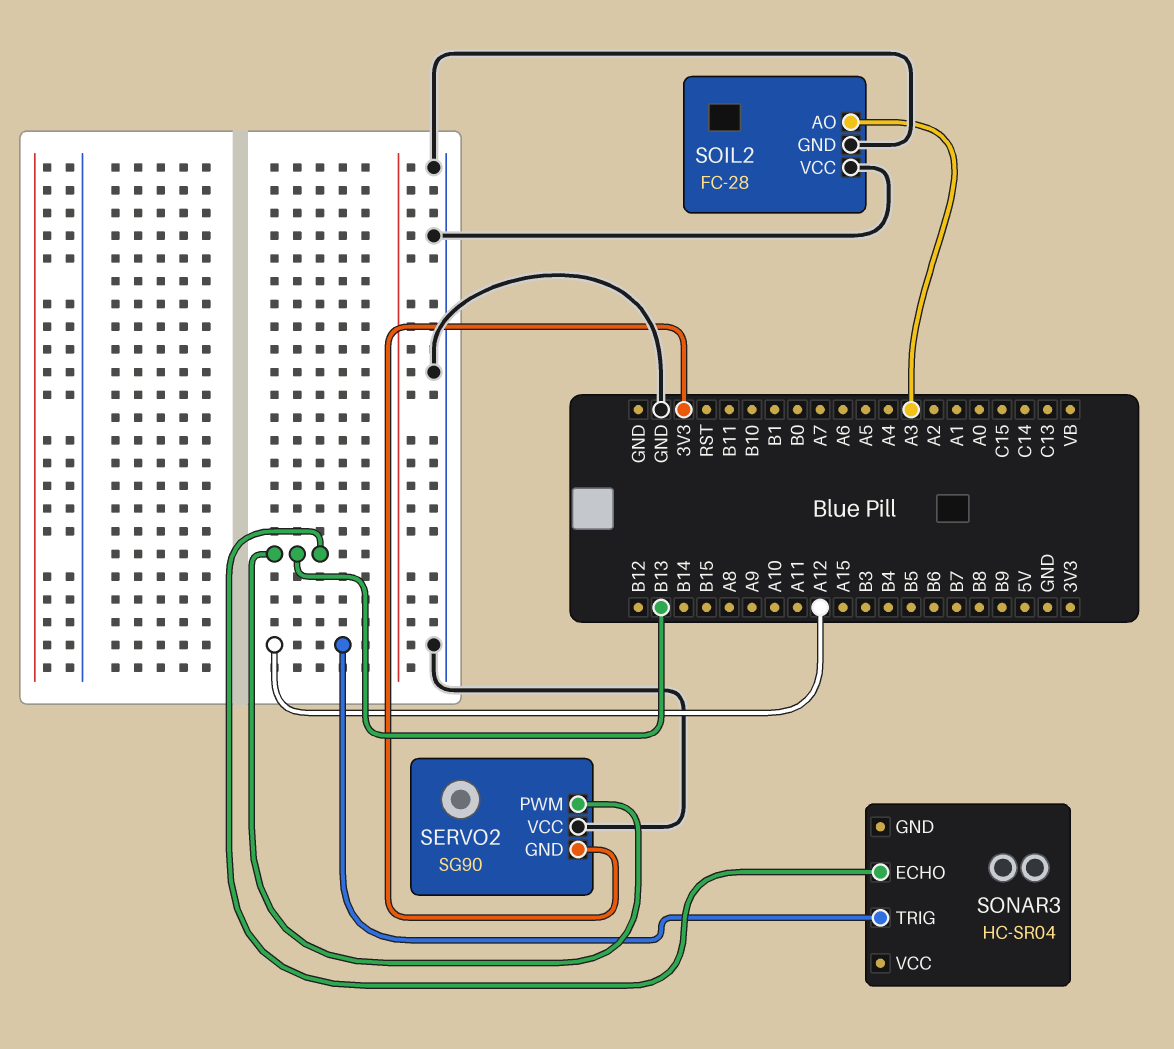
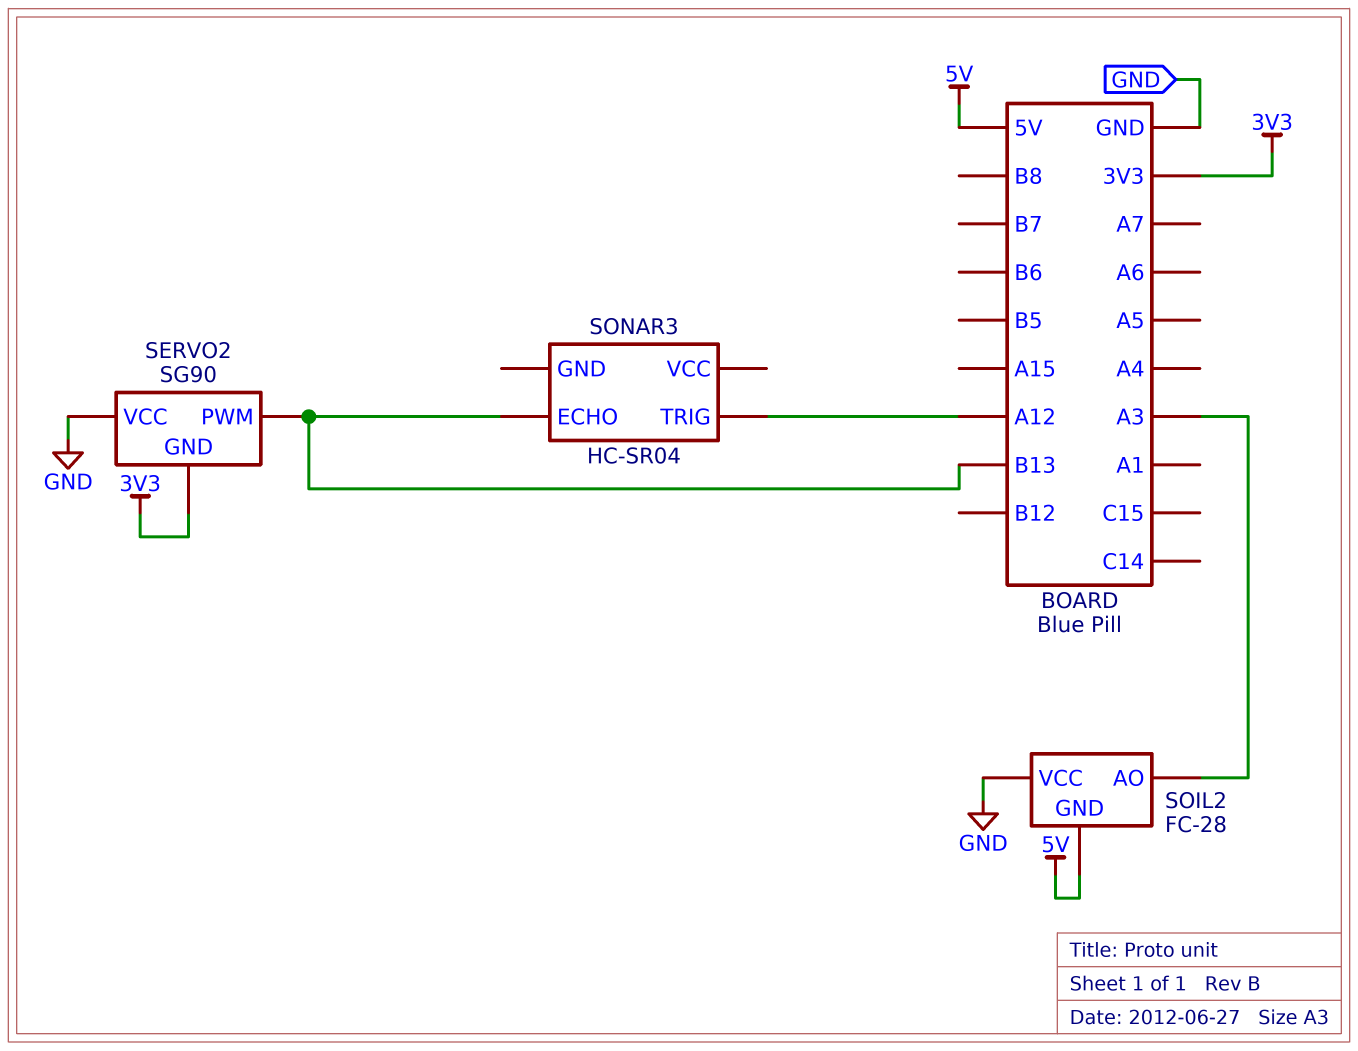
SOIL2 pin GND: GND -> 5V

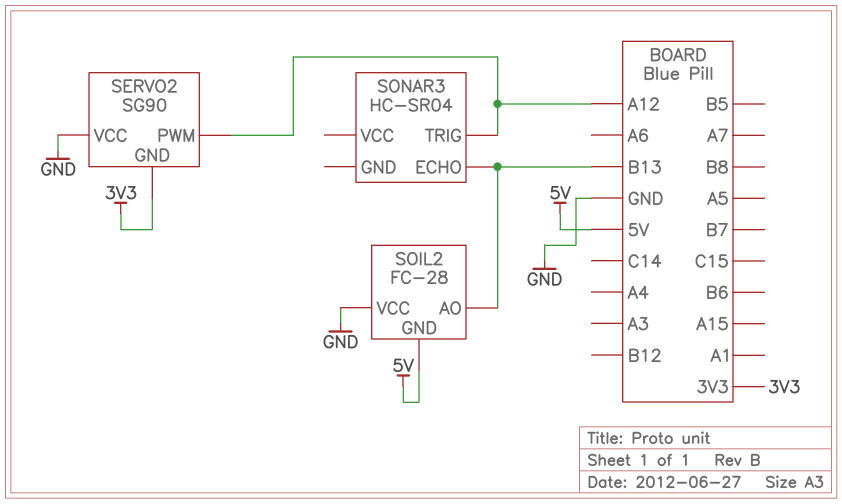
SERVO2 pin PWM: B13 -> A12
SOIL2 pin AO: A3 -> B13

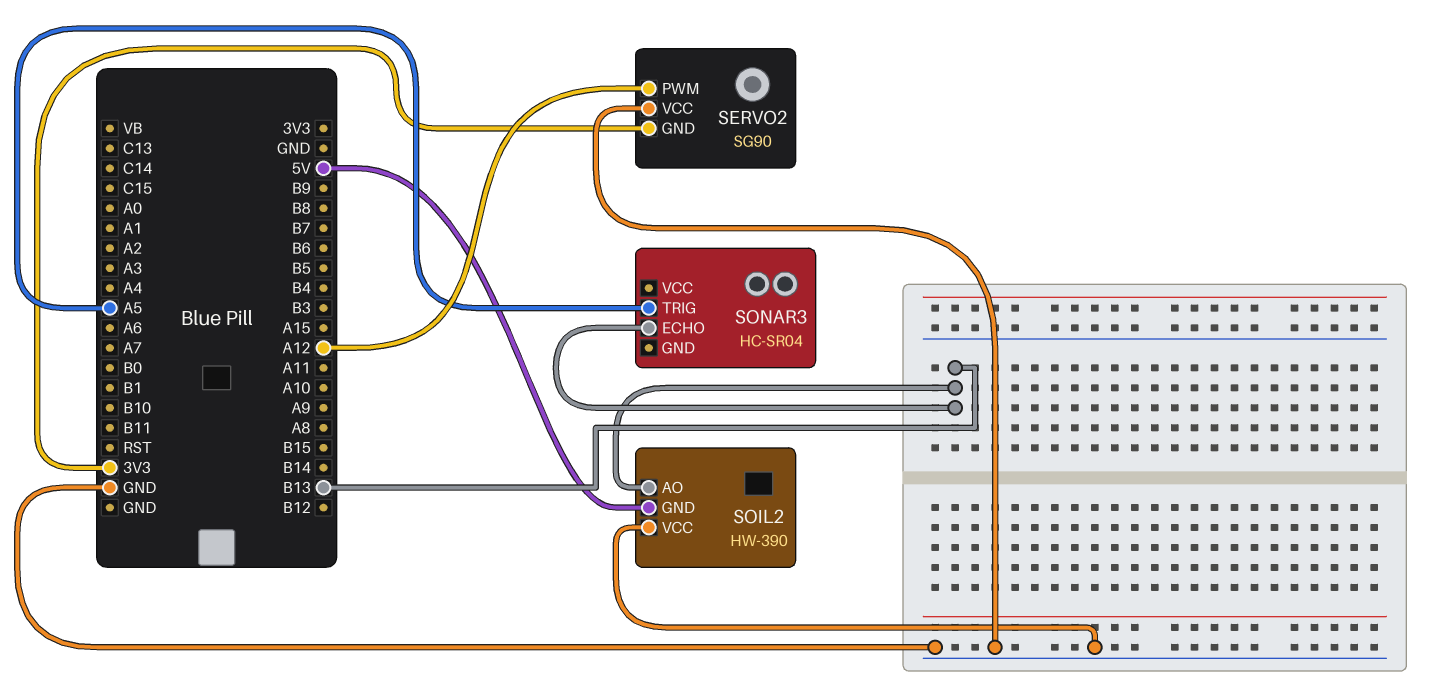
SOIL2: FC-28 -> HW-390
SONAR3 pin TRIG: A12 -> A5

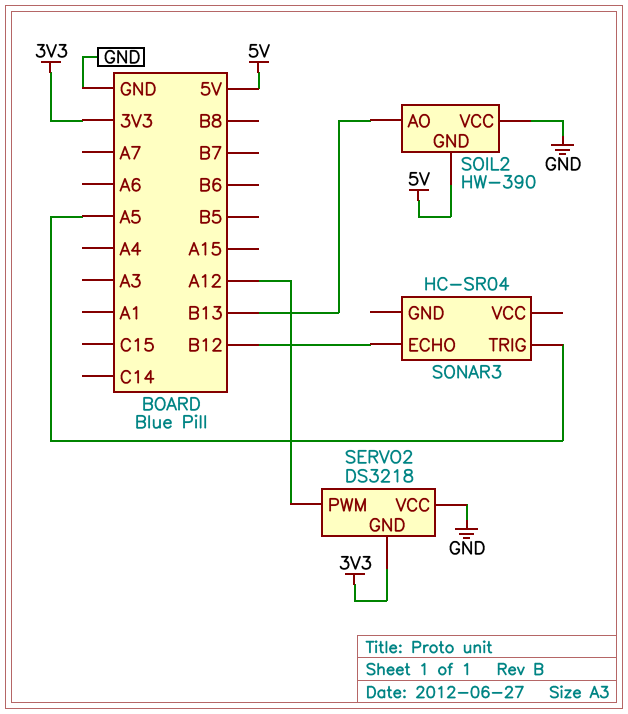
SERVO2: SG90 -> DS3218
SONAR3 pin ECHO: B13 -> B12

